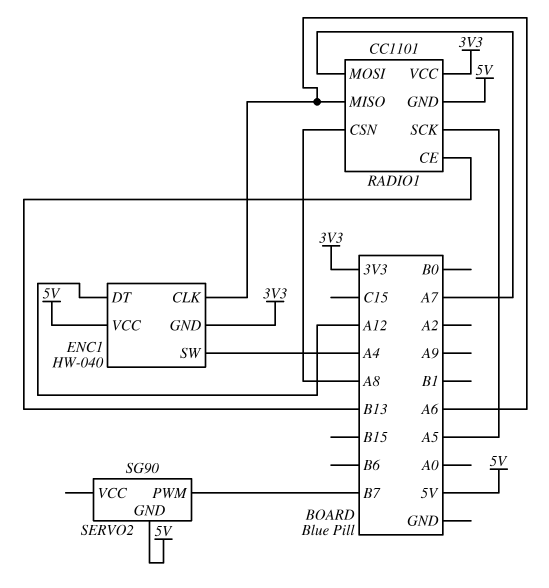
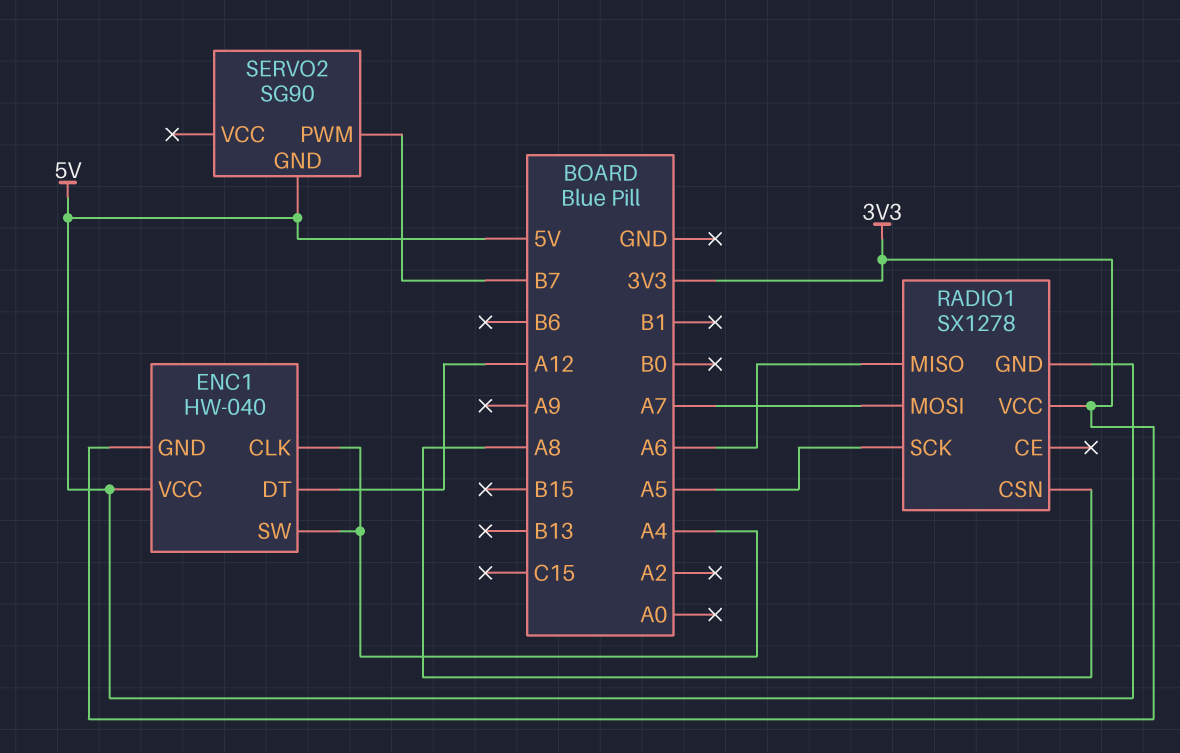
ENC1 pin CLK: A6 -> A4
RADIO1: CC1101 -> SX1278
RADIO1 pin CE: B13 -> none

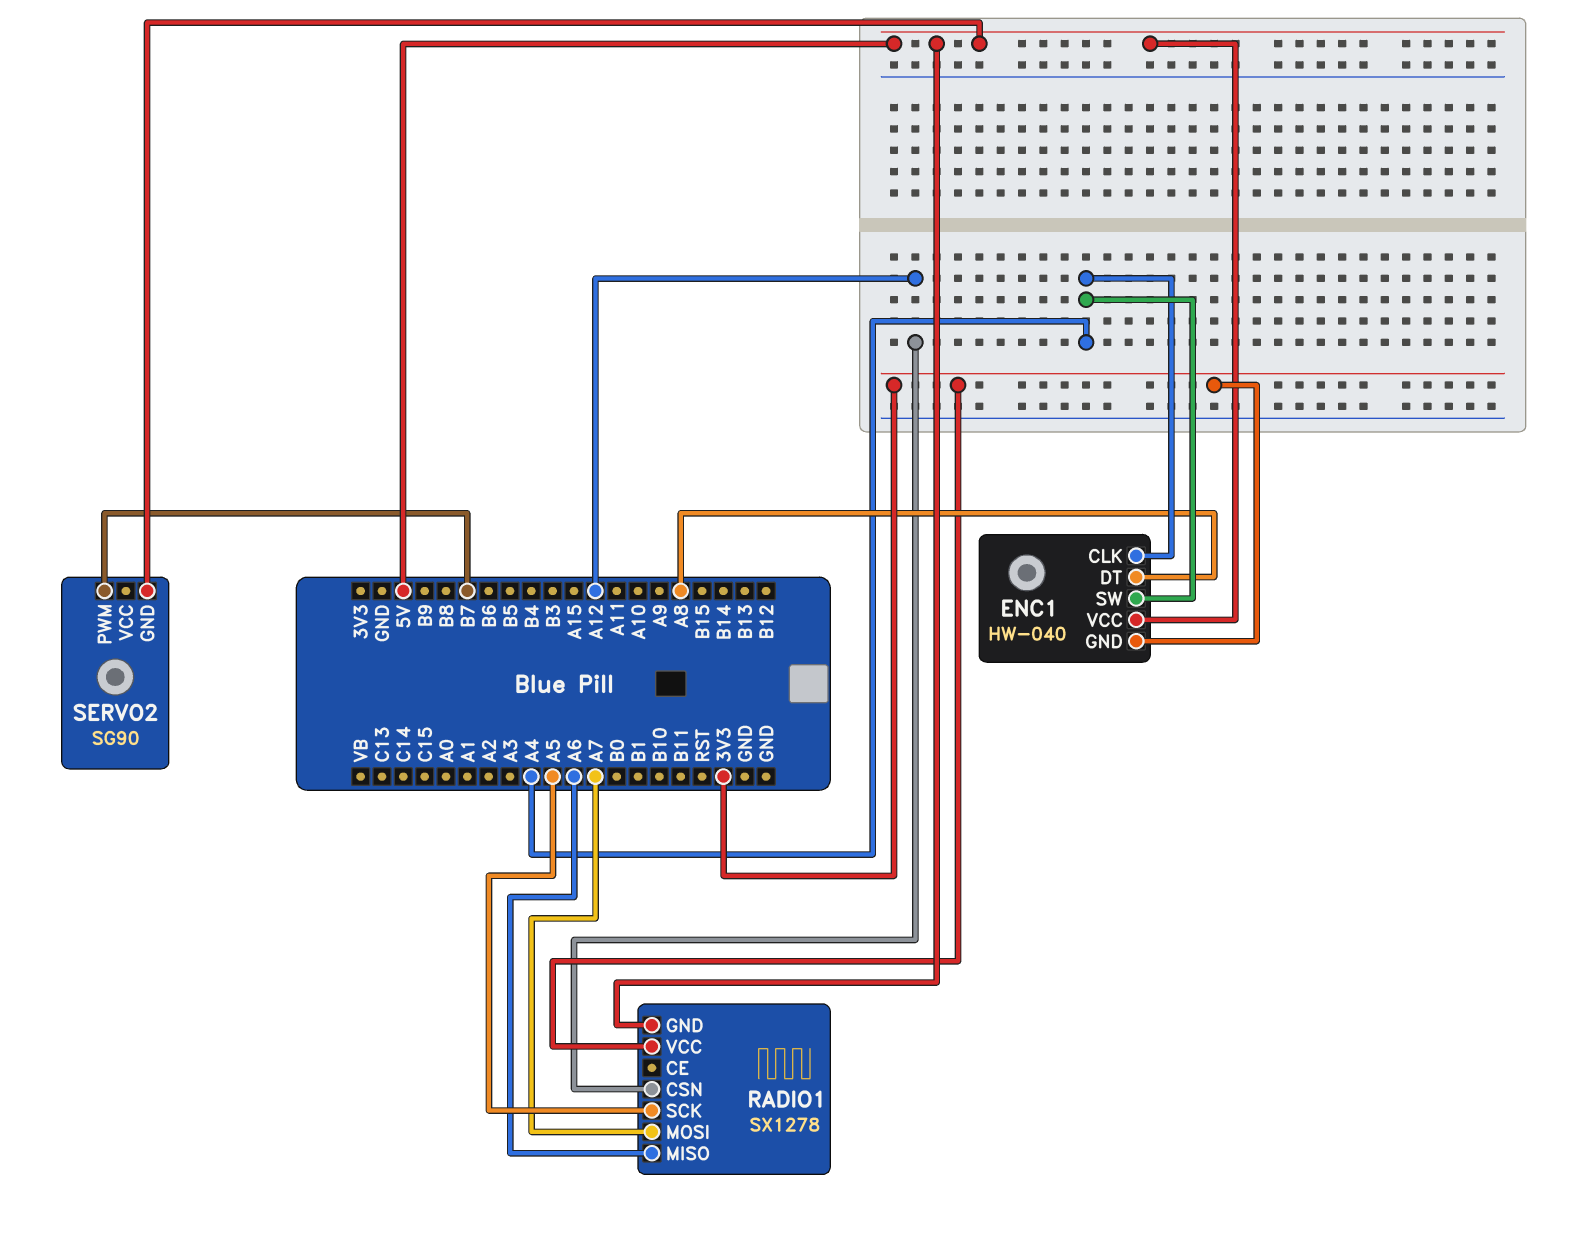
ENC1 pin DT: A12 -> A8
RADIO1 pin CSN: A8 -> A12

